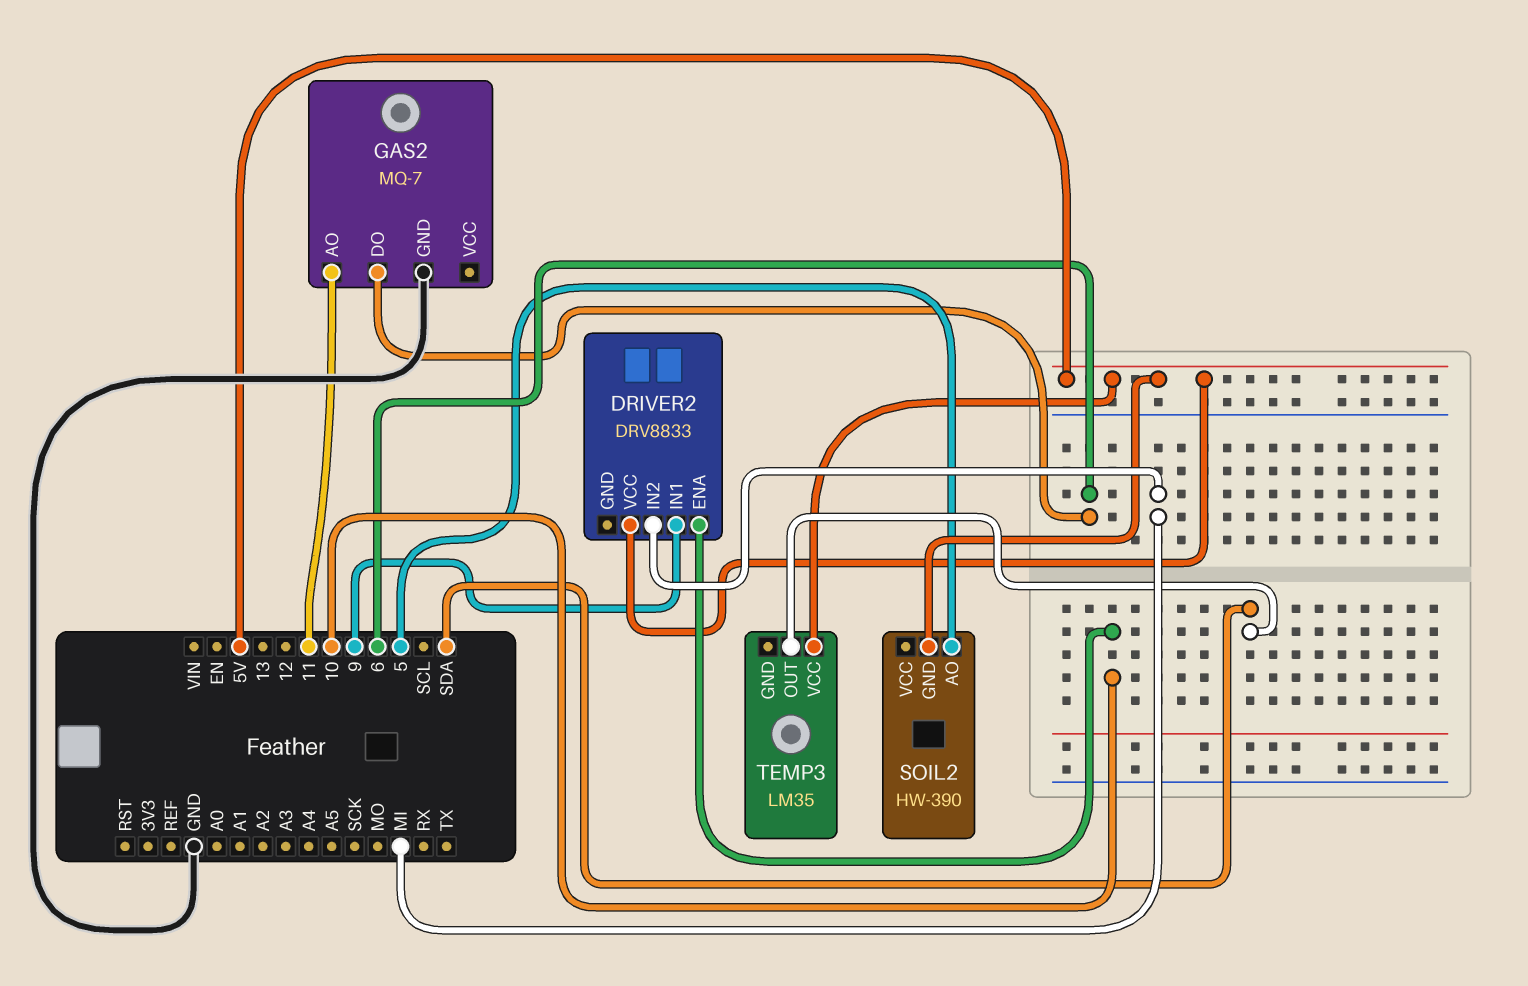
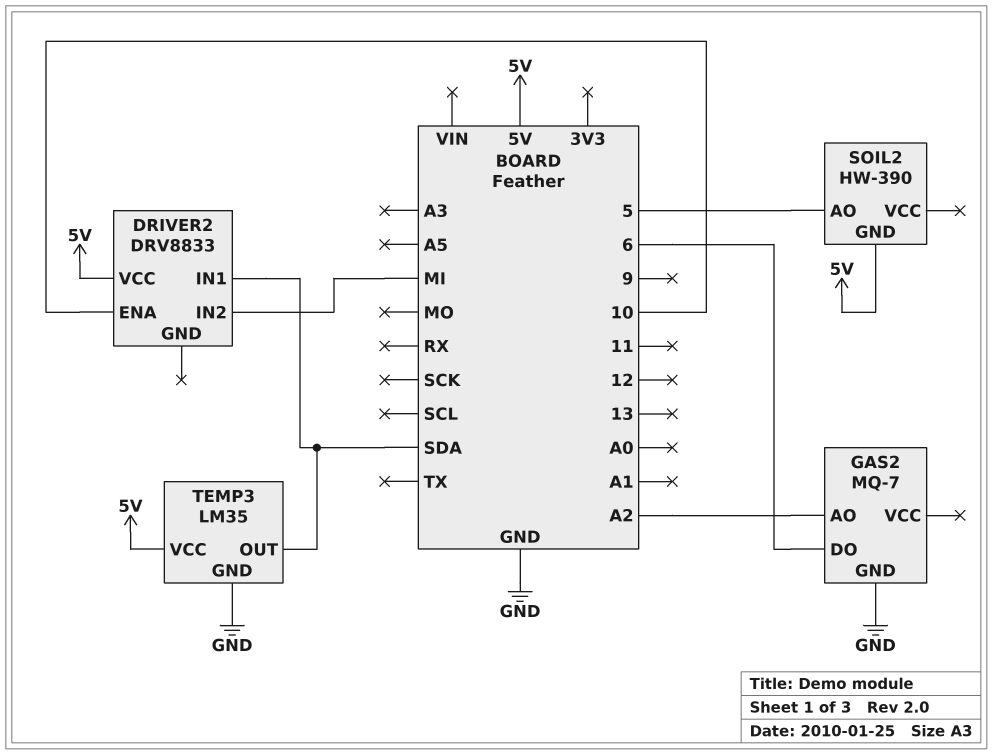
DRIVER2 pin IN1: 9 -> SDA
GAS2 pin AO: 11 -> A2
TEMP3 pin GND: none -> GND

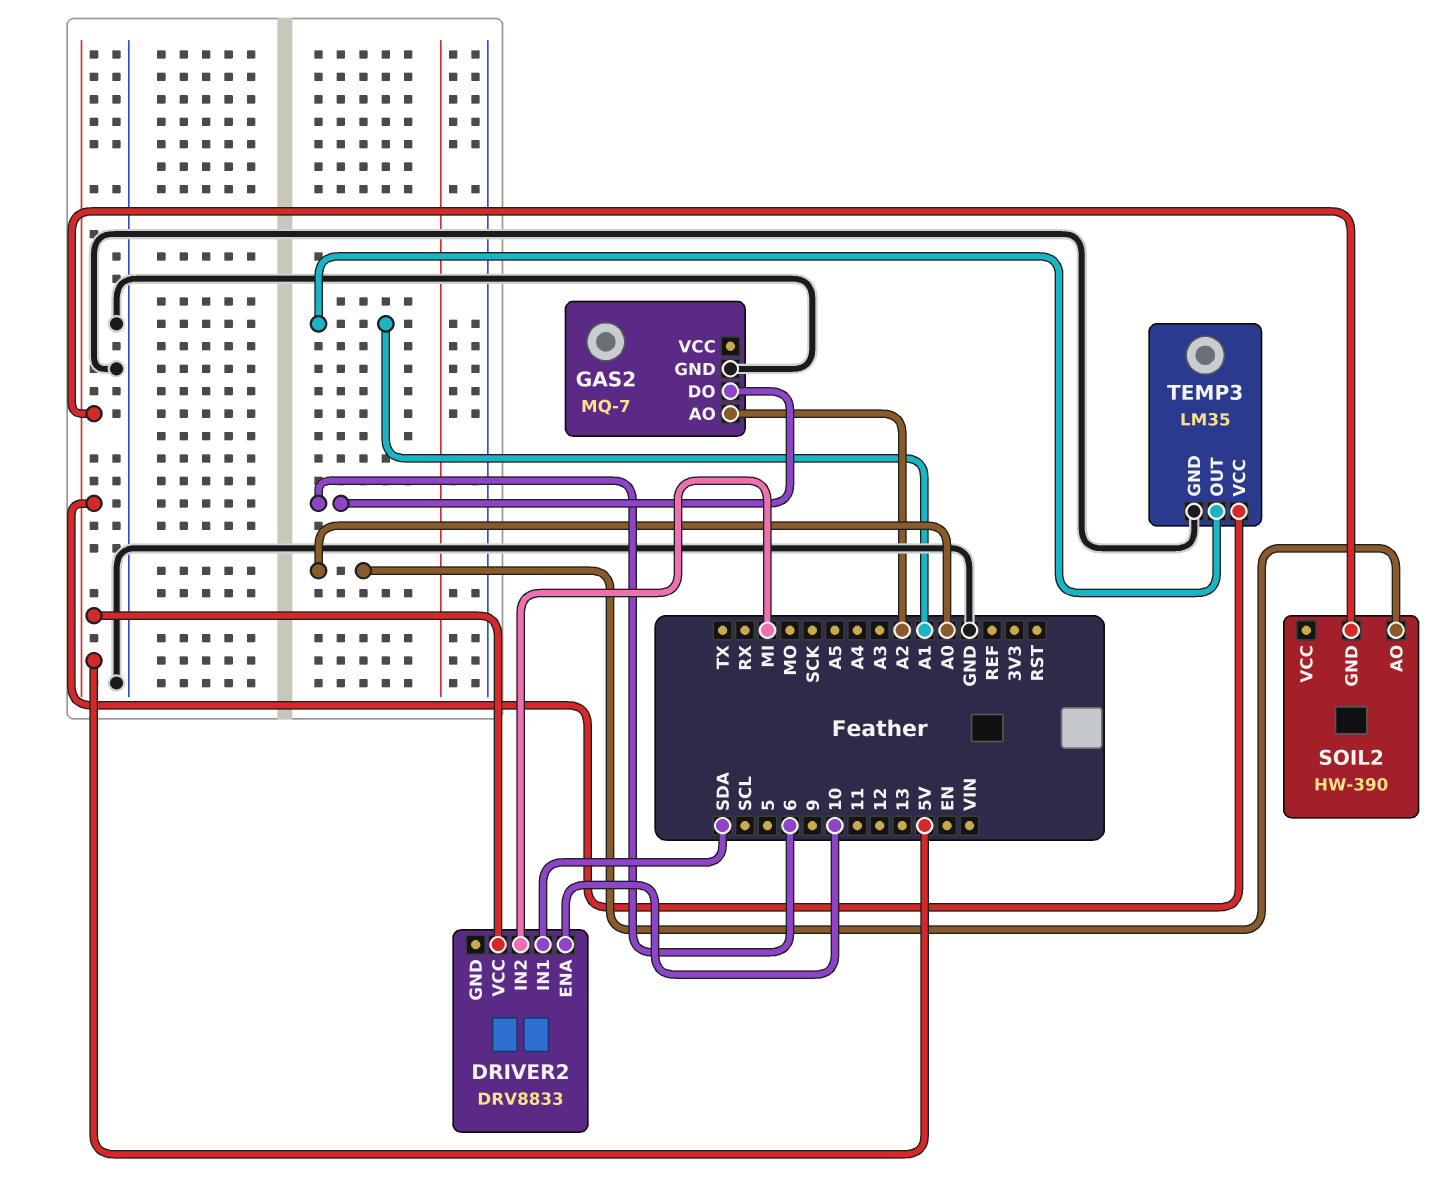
SOIL2 pin AO: 5 -> A0
TEMP3 pin OUT: SDA -> A1

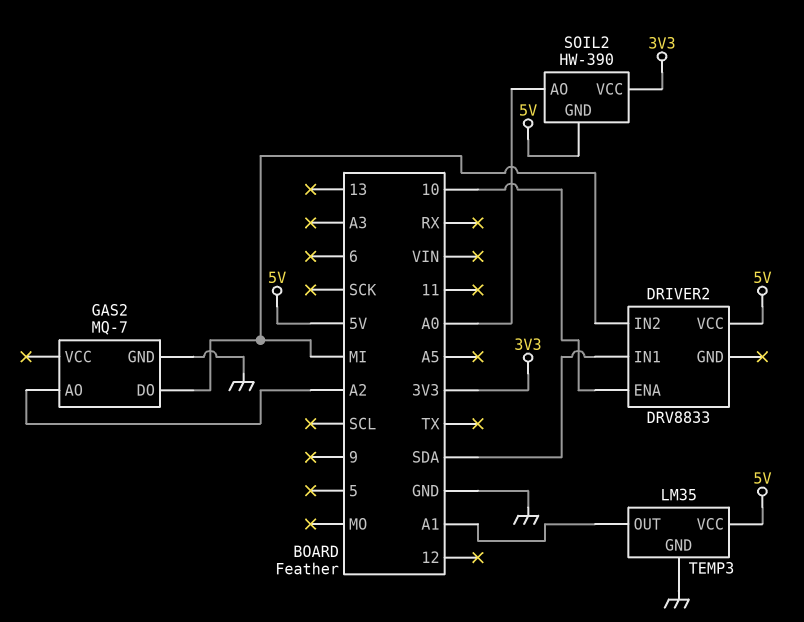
GAS2 pin DO: 6 -> MI
SOIL2 pin VCC: none -> 3V3

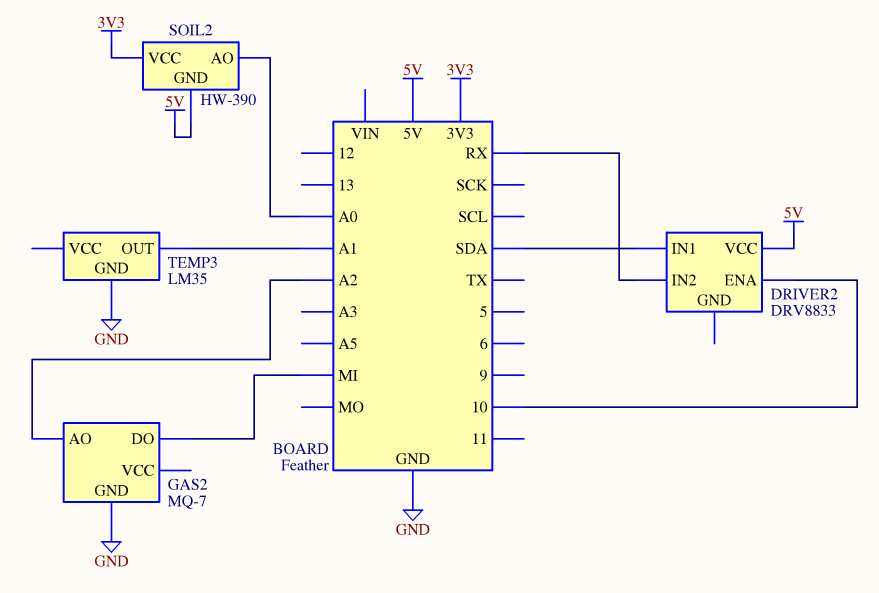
DRIVER2 pin IN2: MI -> RX
TEMP3 pin VCC: 5V -> none

